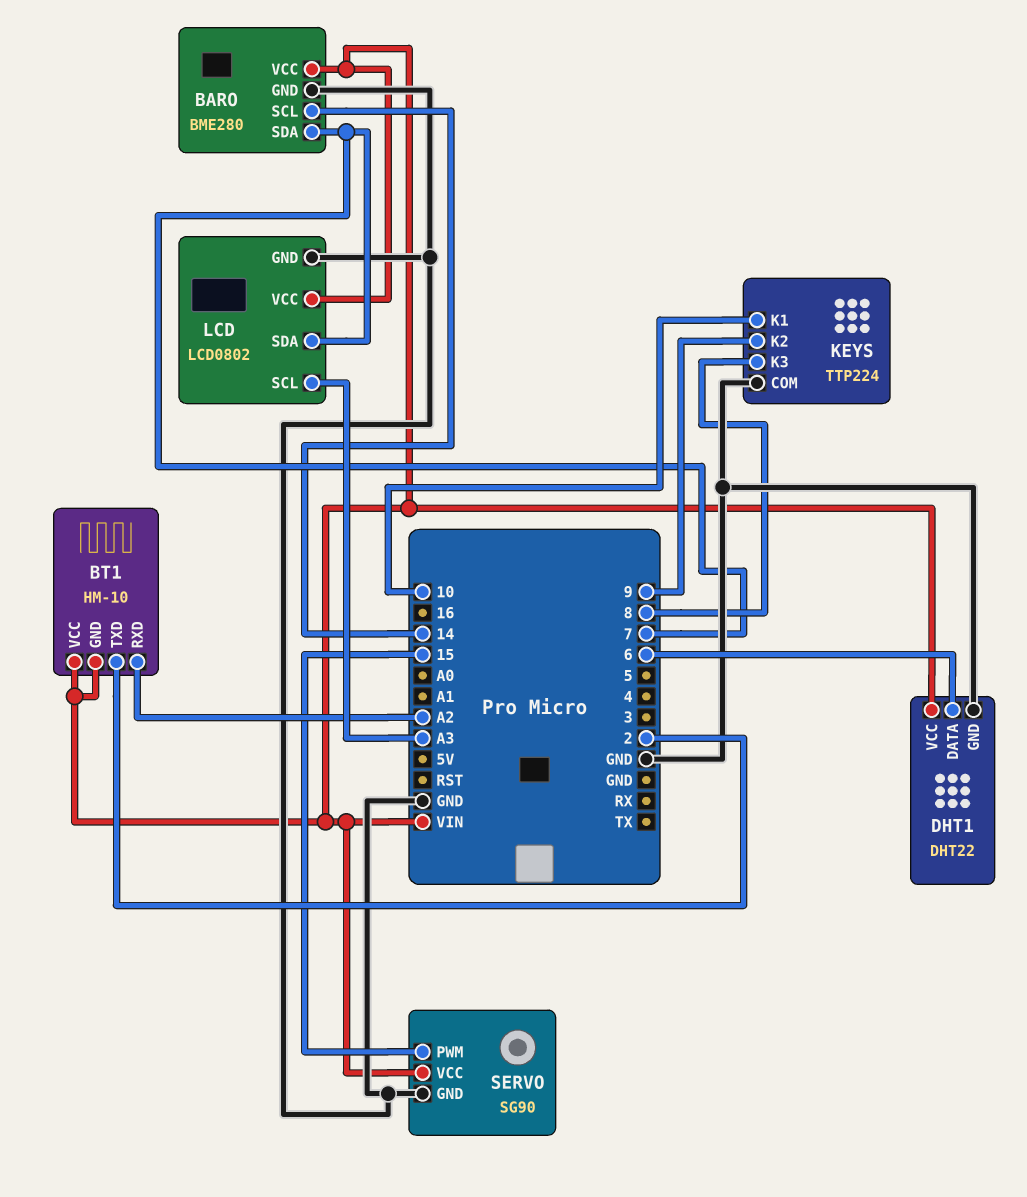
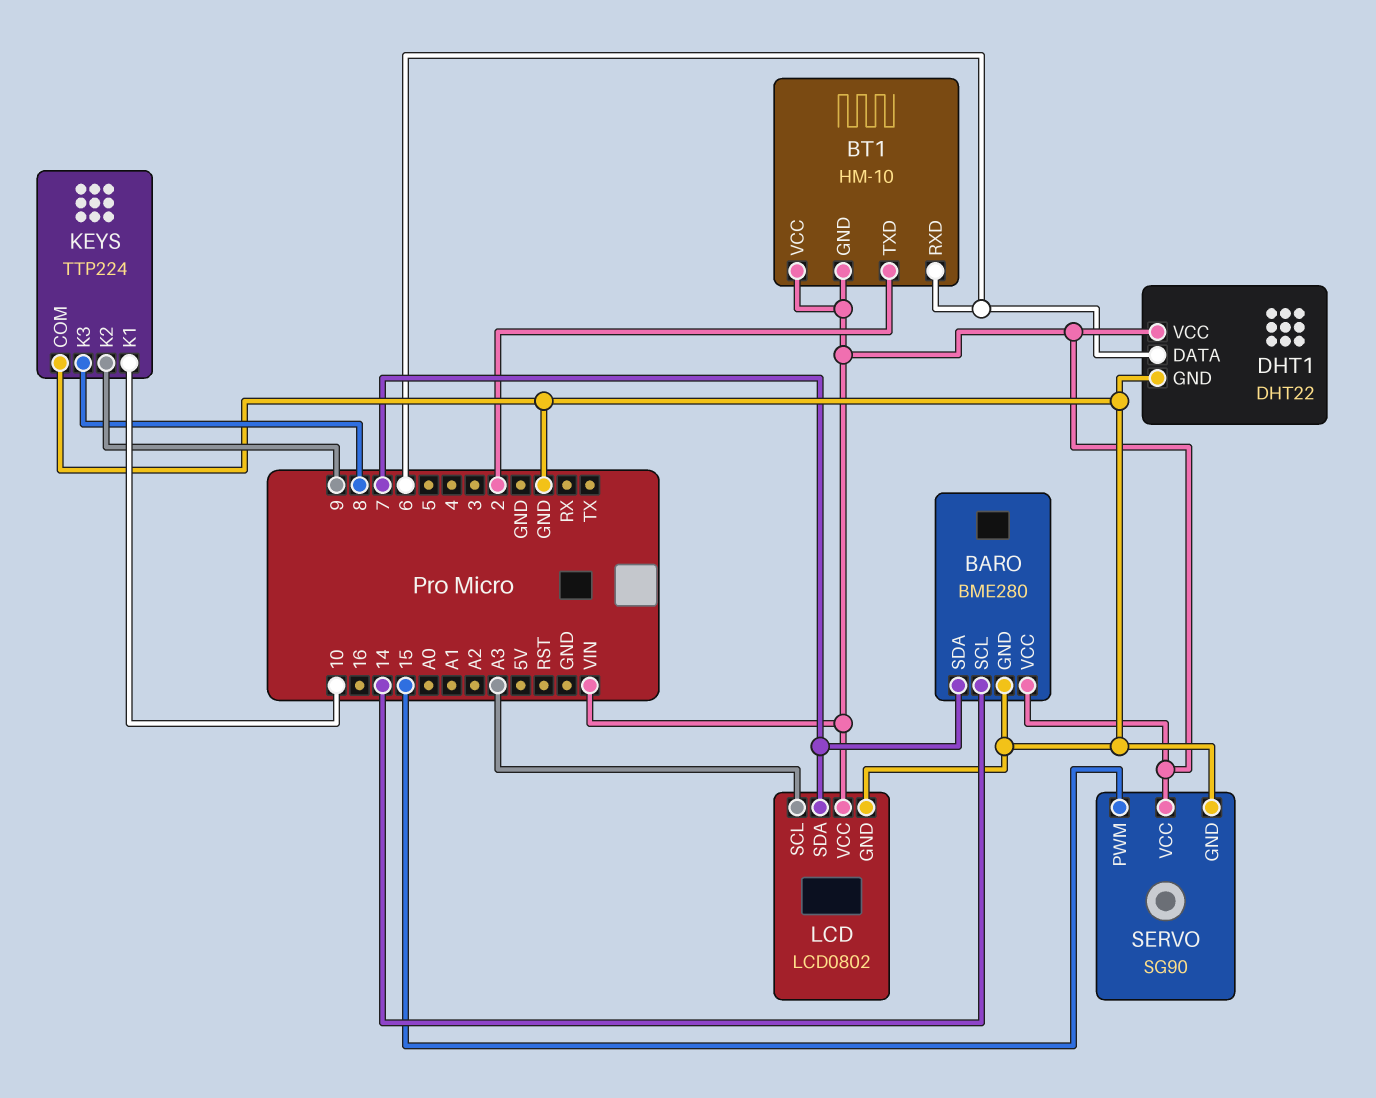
BT1 pin RXD: A2 -> 6

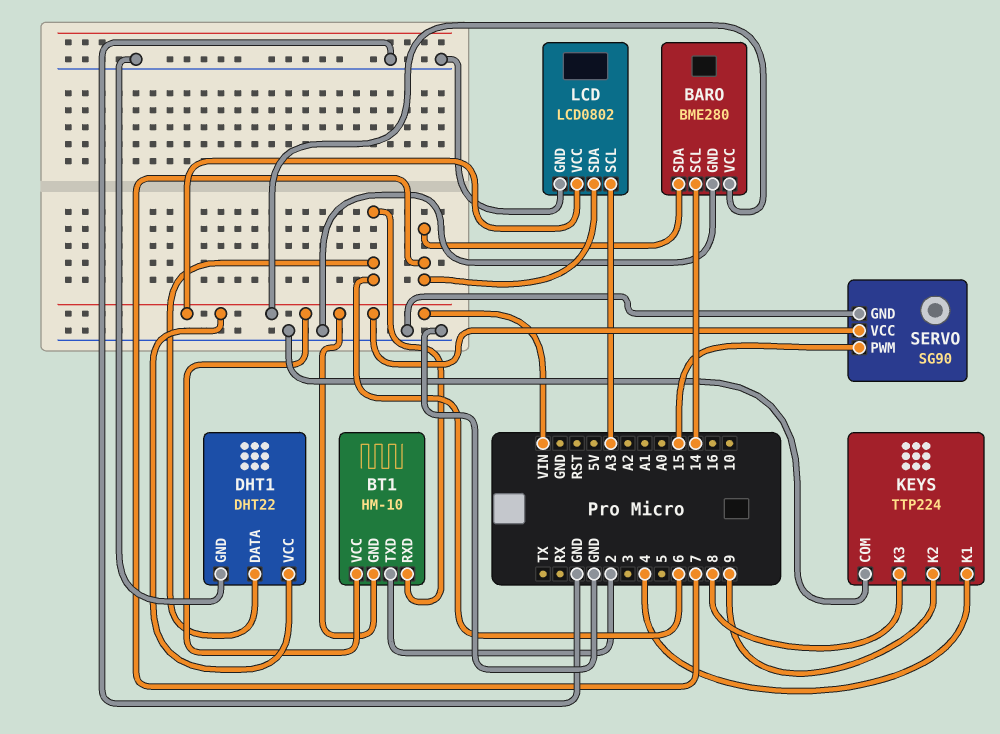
KEYS pin K1: 10 -> 4

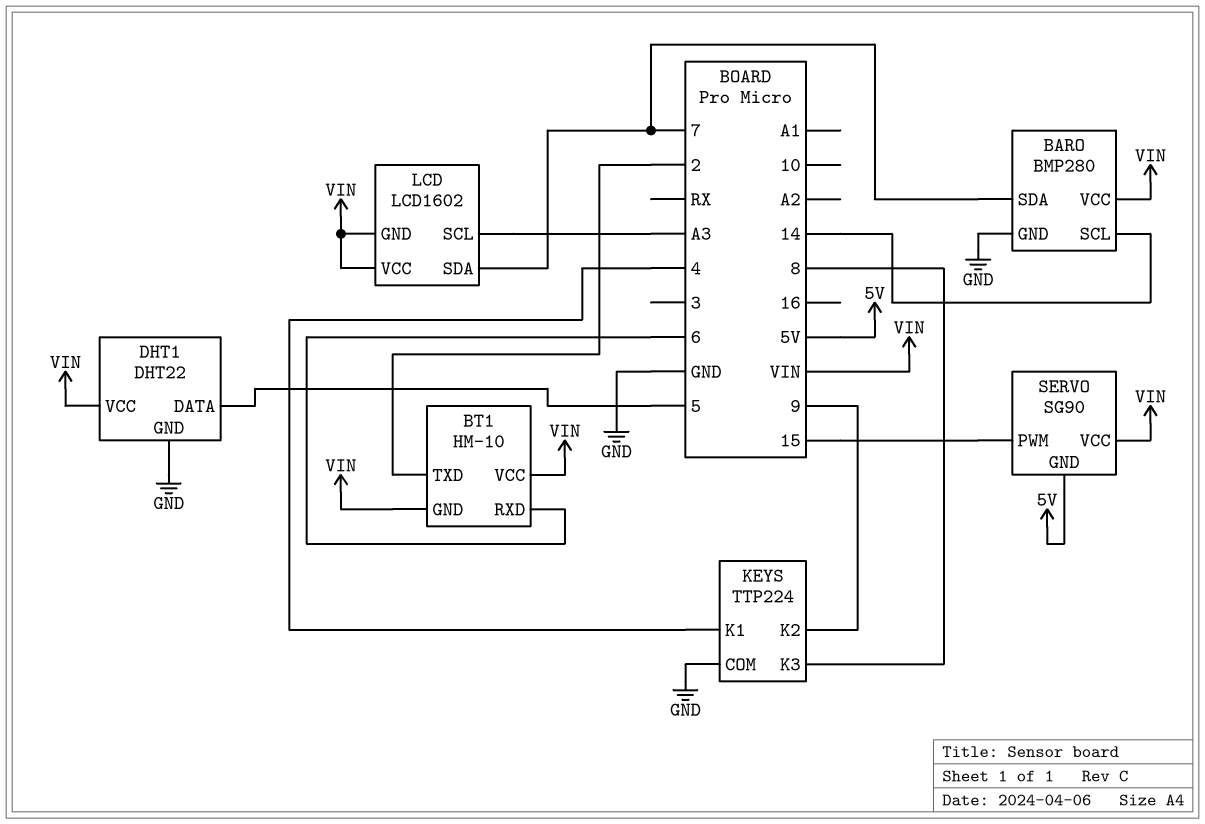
BARO: BME280 -> BMP280
DHT1 pin DATA: 6 -> 5
LCD: LCD0802 -> LCD1602
LCD pin GND: GND -> VIN
SERVO pin GND: GND -> 5V

